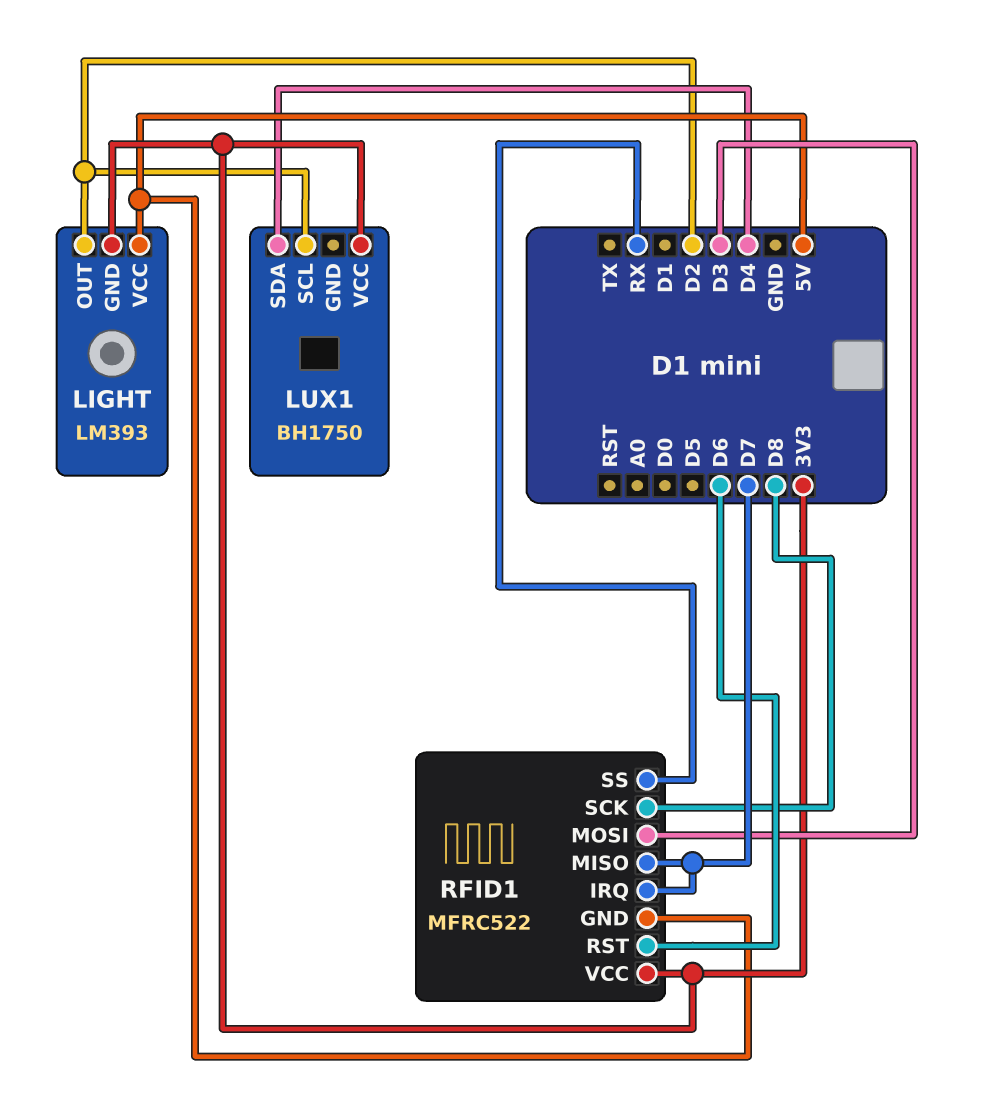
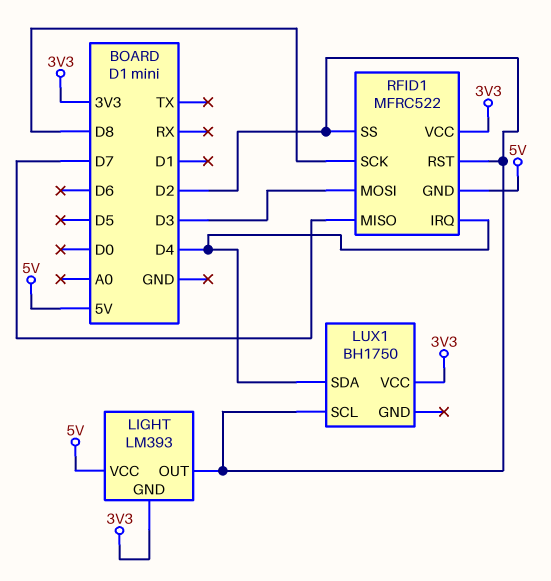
RFID1 pin IRQ: D7 -> D4
RFID1 pin RST: D6 -> D2
RFID1 pin SS: RX -> D2

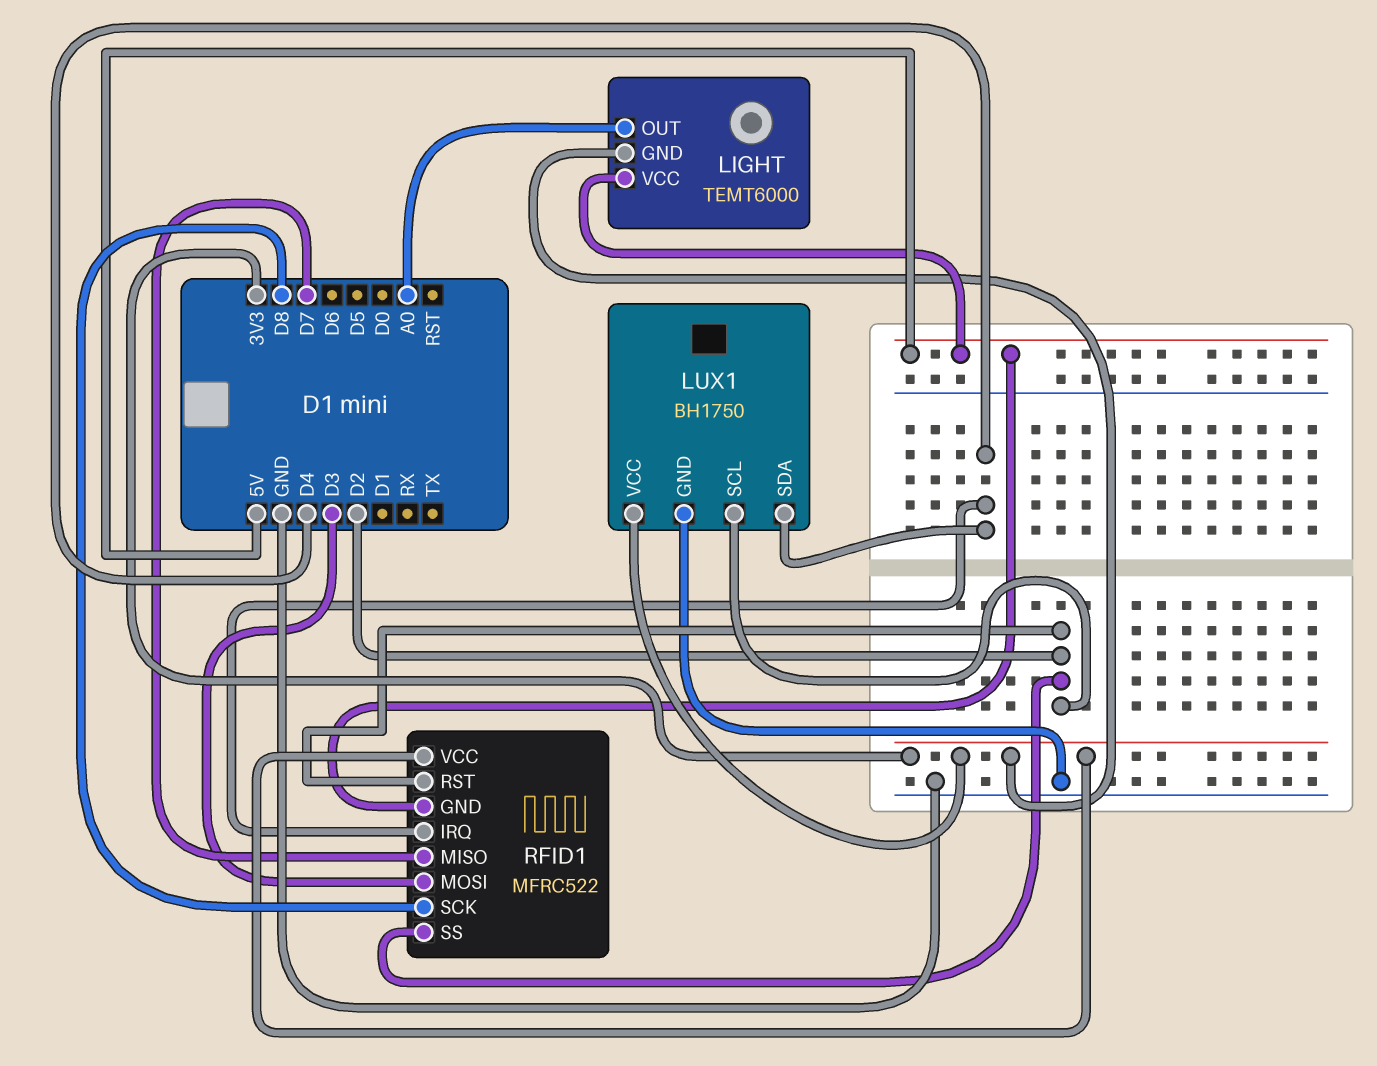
LIGHT: LM393 -> TEMT6000
LIGHT pin OUT: D2 -> A0
LUX1 pin GND: none -> GND

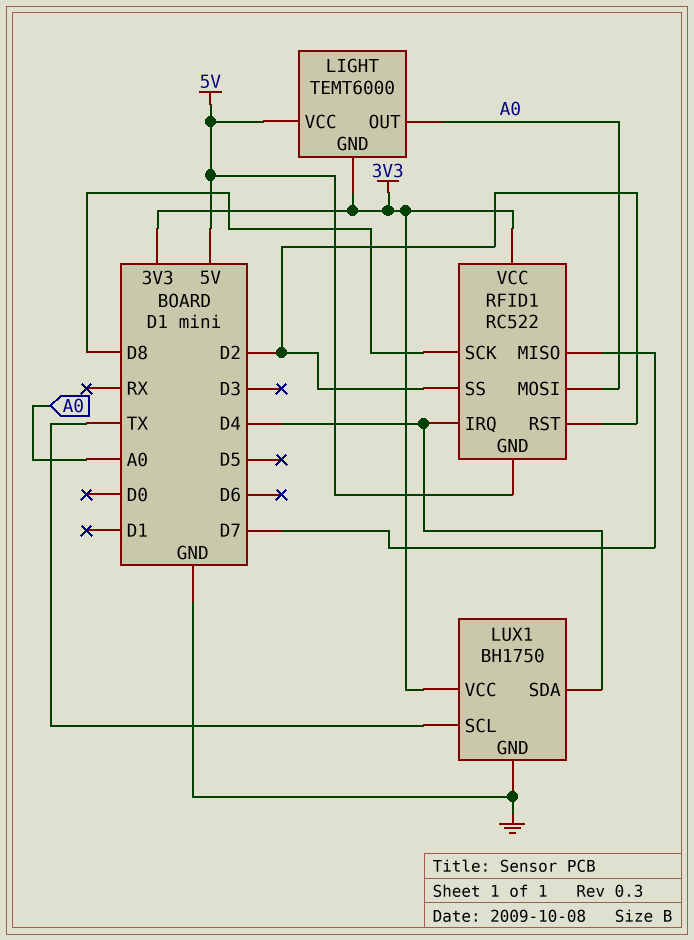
LUX1 pin SCL: D2 -> TX
RFID1: MFRC522 -> RC522
RFID1 pin MOSI: D3 -> A0

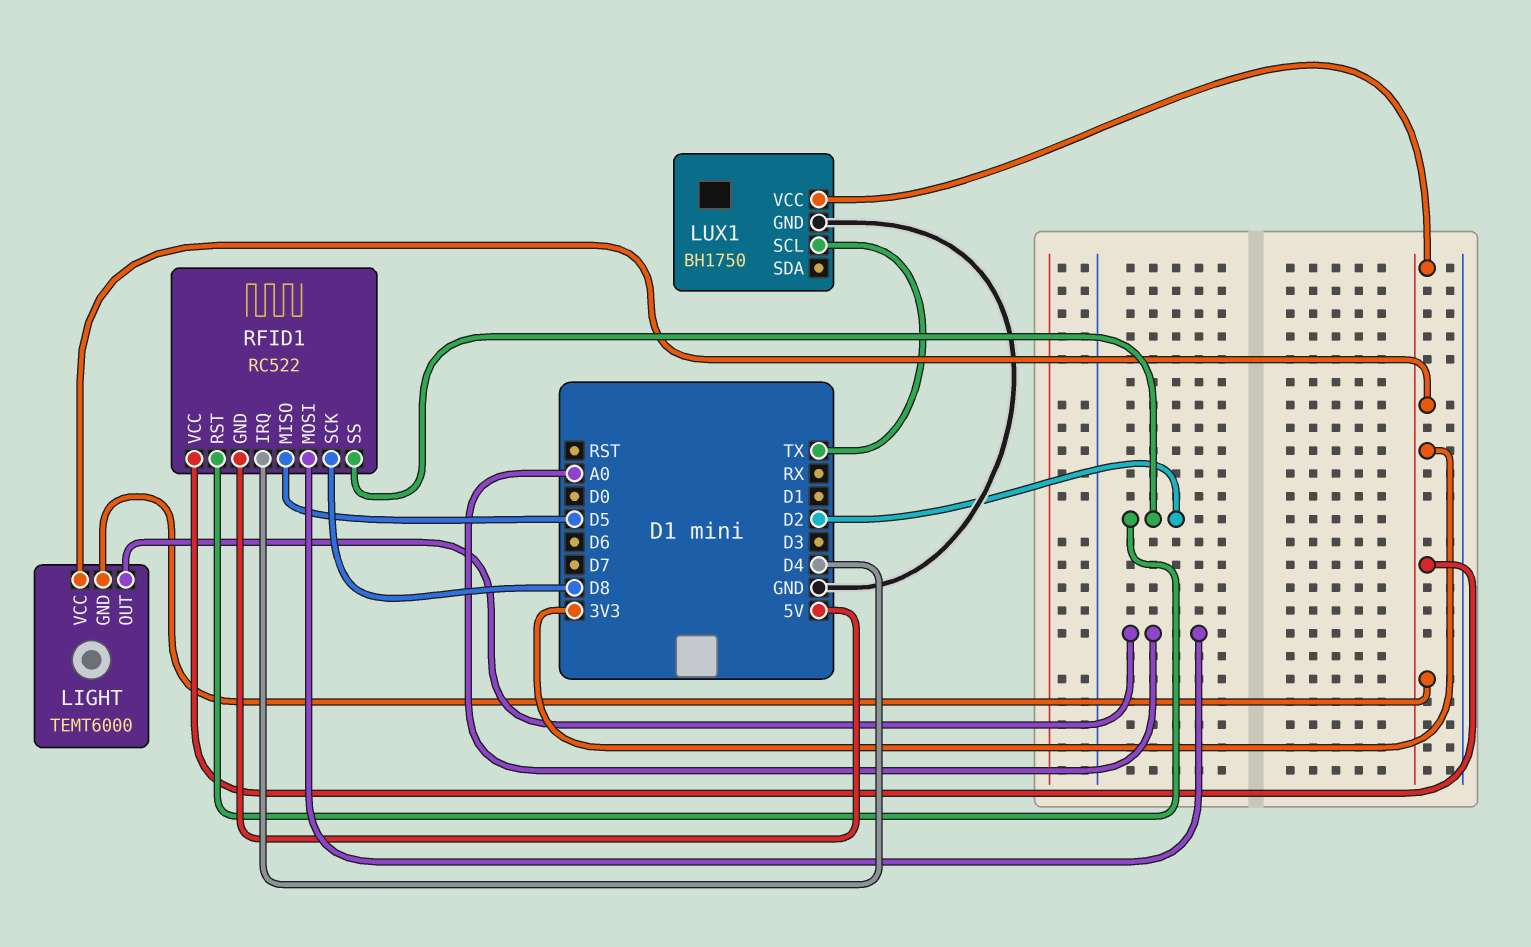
LIGHT pin VCC: 5V -> 3V3
LUX1 pin SDA: D4 -> none
RFID1 pin MISO: D7 -> D5

